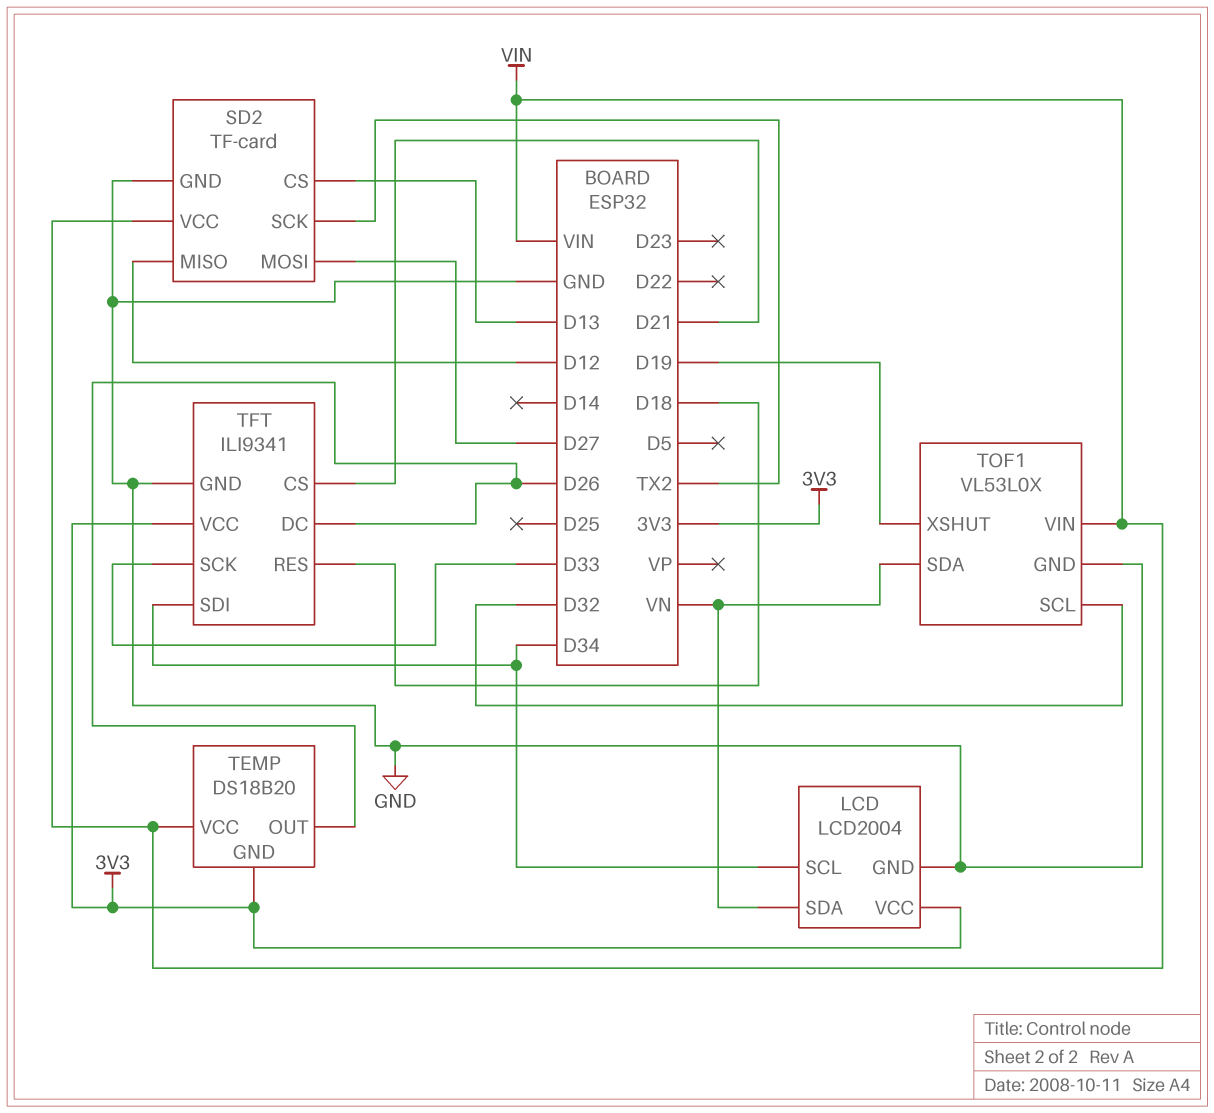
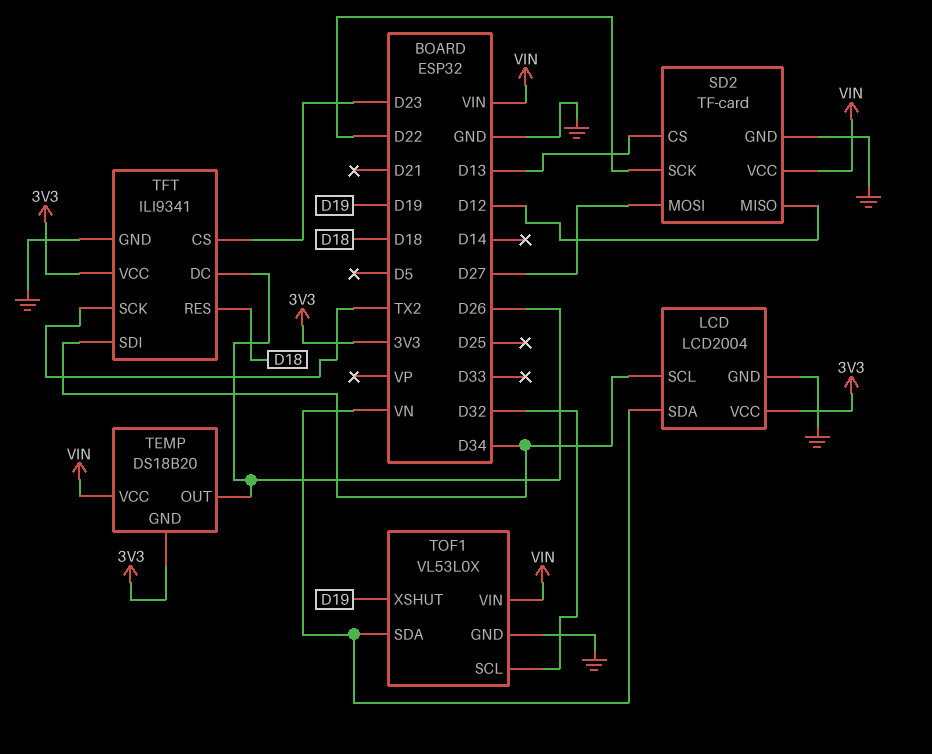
SD2 pin SCK: TX2 -> D22
TFT pin CS: D21 -> D23
TFT pin SCK: D33 -> TX2

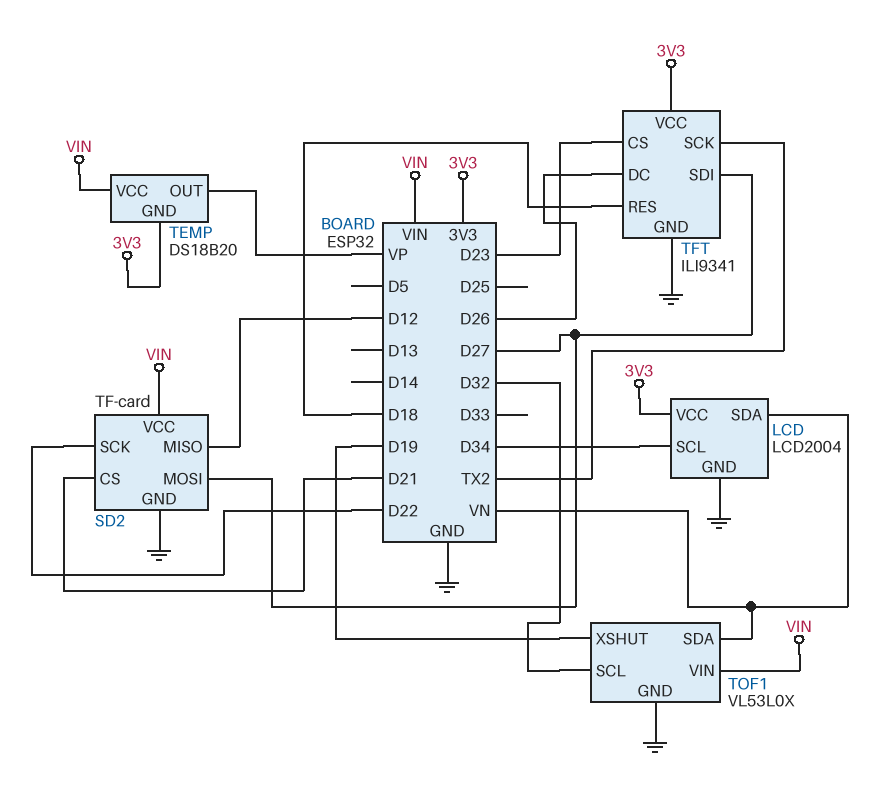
SD2 pin CS: D13 -> D21
TEMP pin OUT: D26 -> VP
TFT pin SDI: D34 -> D27

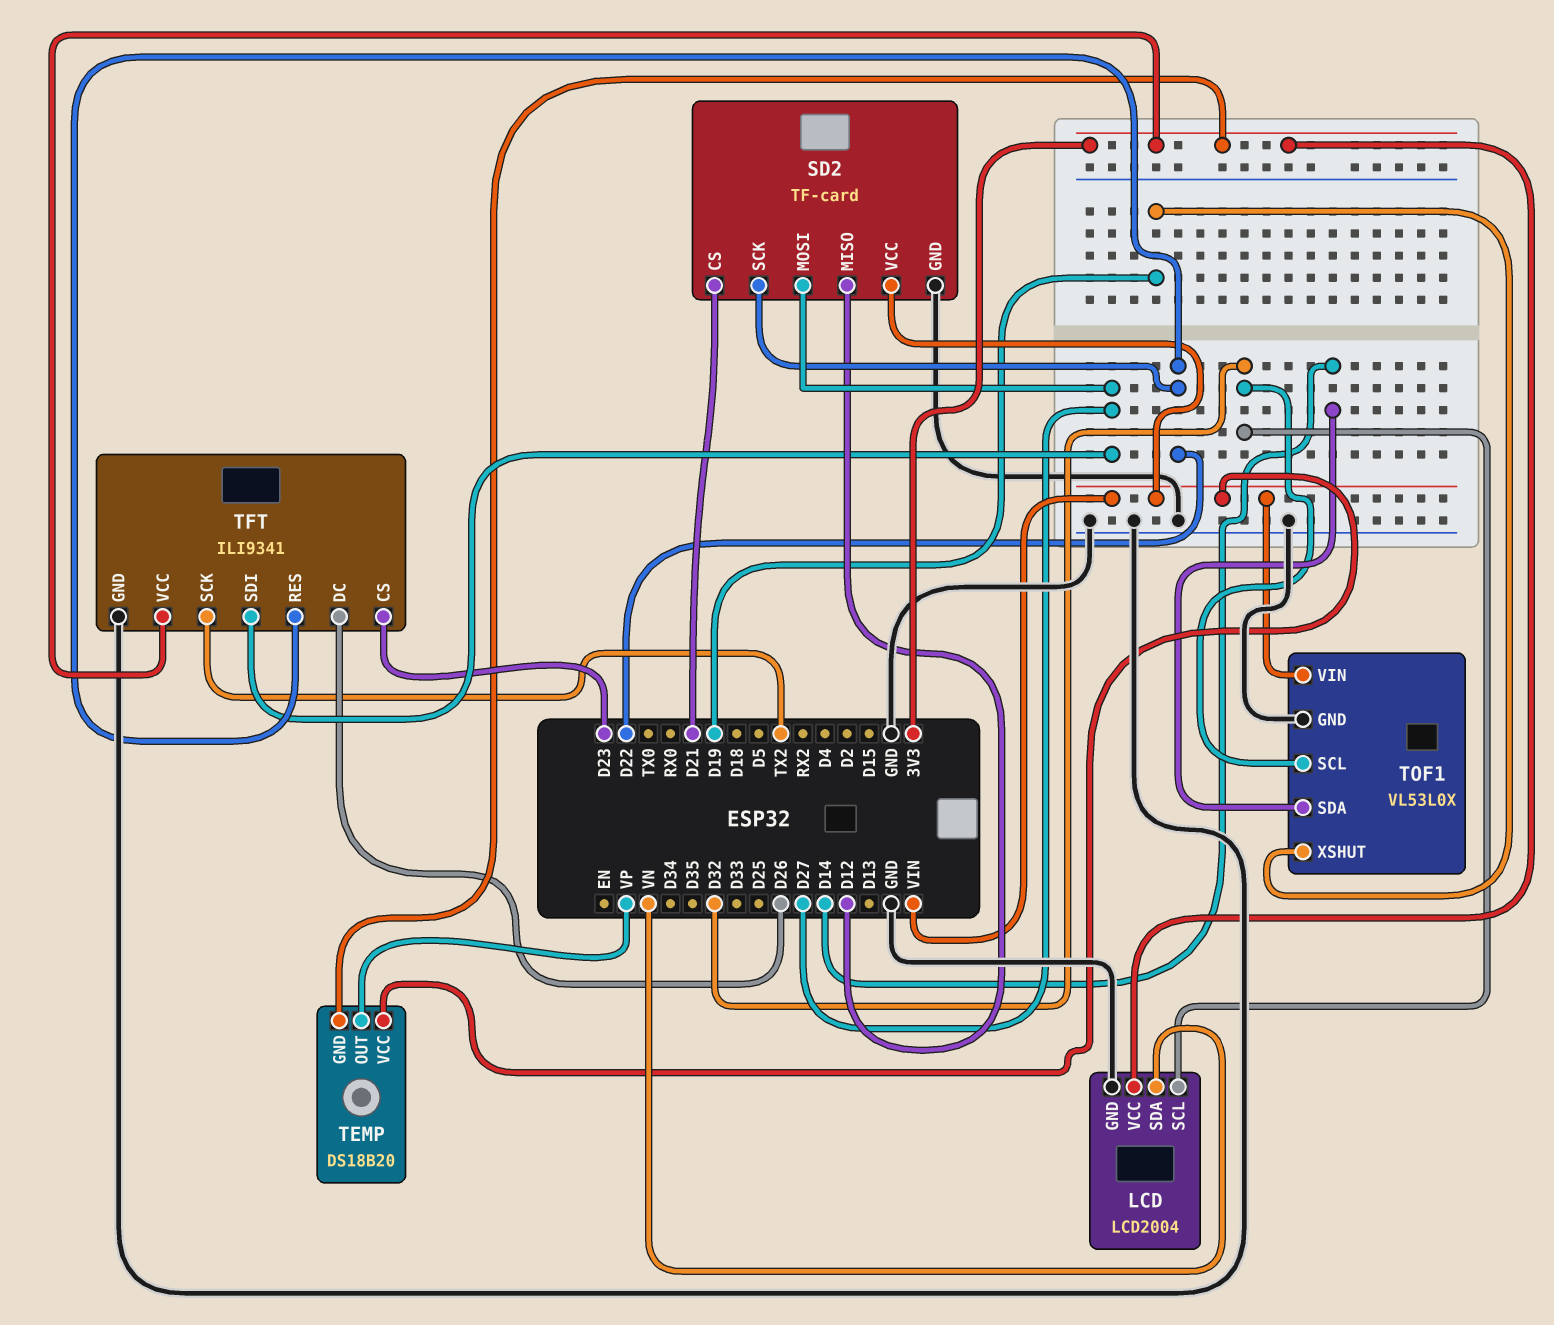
LCD pin SCL: D34 -> D32
TFT pin RES: D18 -> D22
TOF1 pin SDA: VN -> D14

